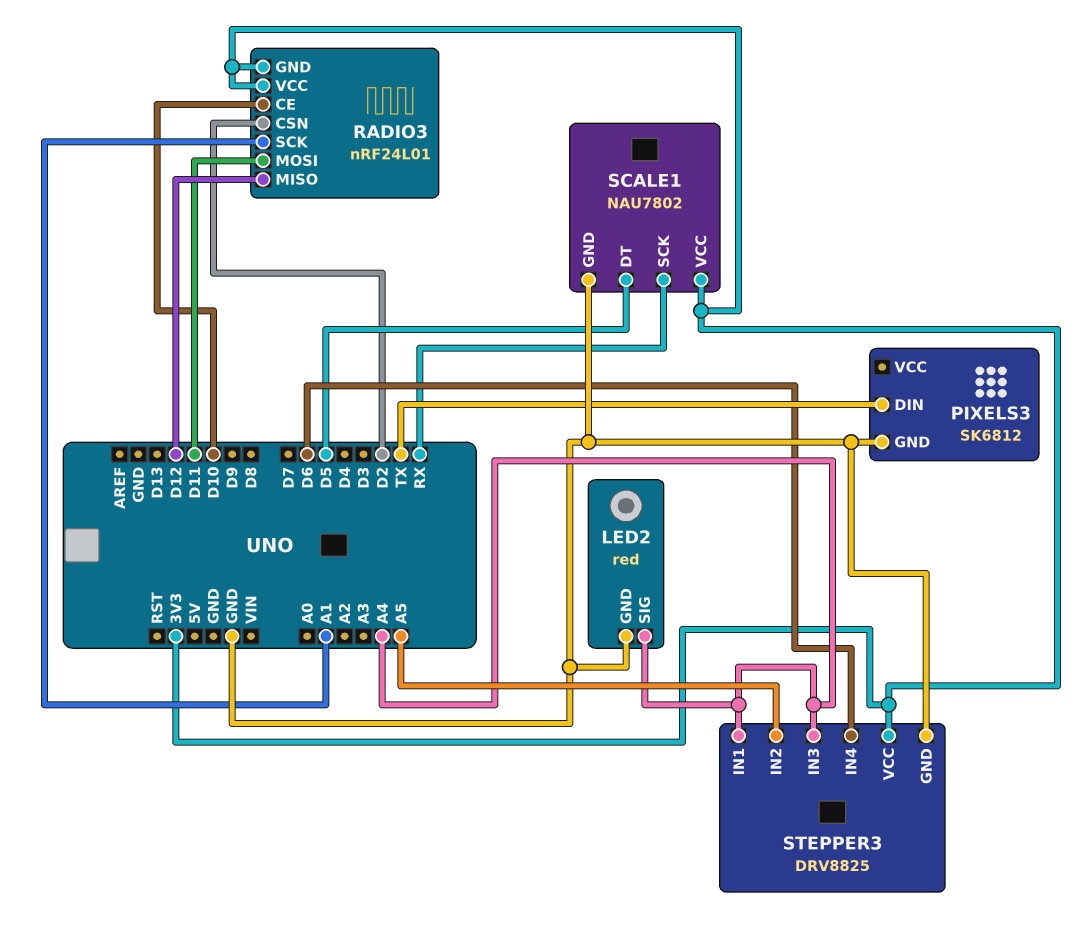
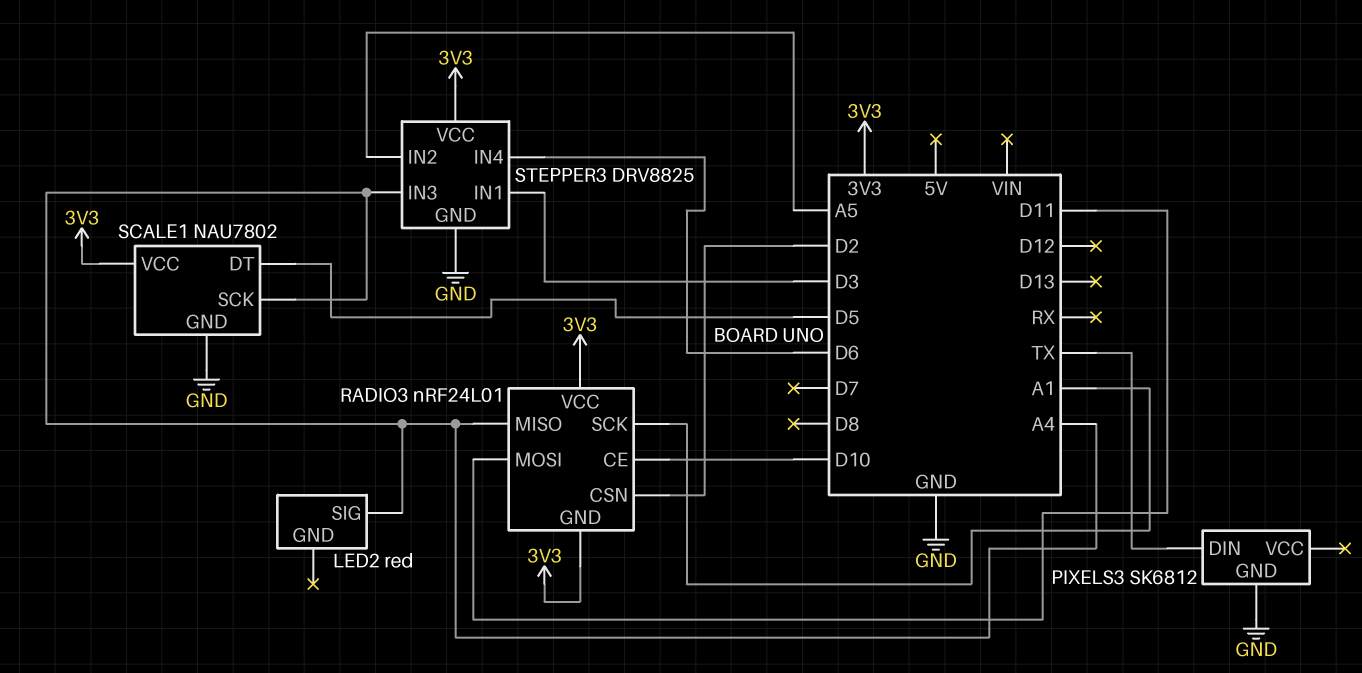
LED2 pin GND: GND -> none
RADIO3 pin MISO: D12 -> A4
SCALE1 pin SCK: RX -> A4
STEPPER3 pin IN1: A4 -> D3

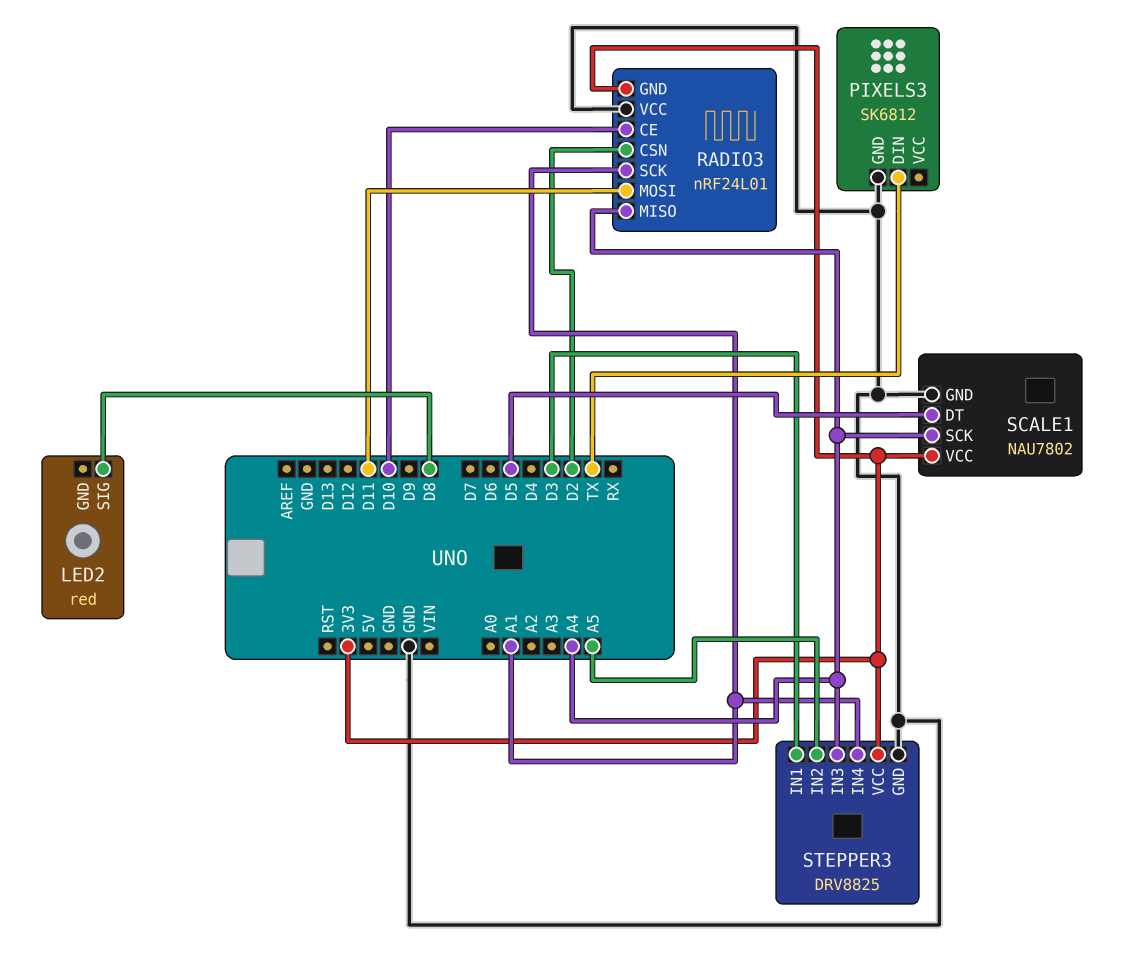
LED2 pin SIG: A4 -> D8
RADIO3 pin VCC: 3V3 -> GND
STEPPER3 pin IN4: D6 -> A1

